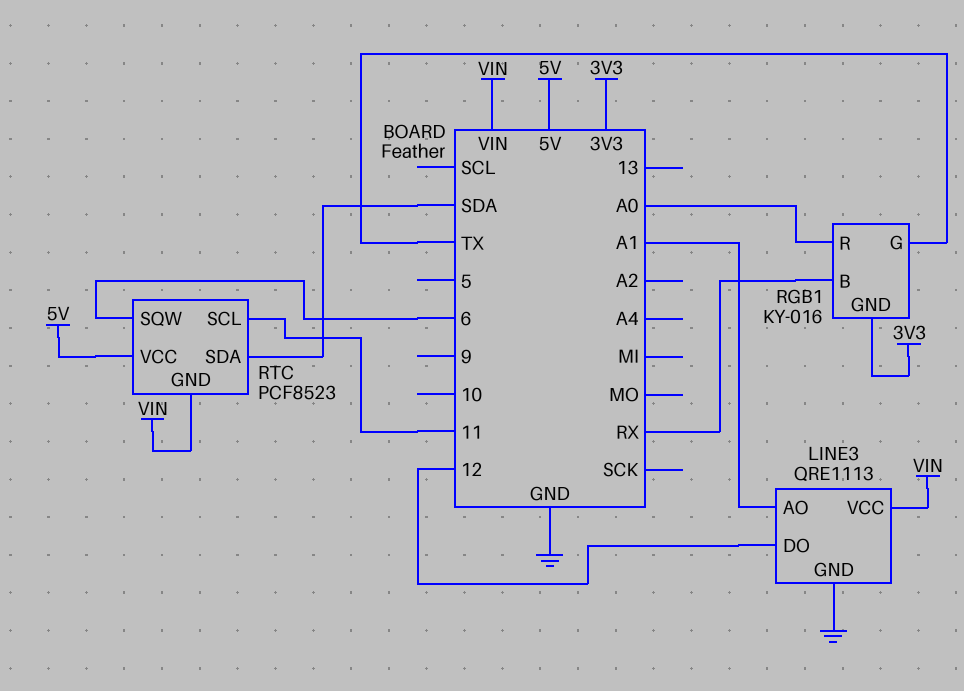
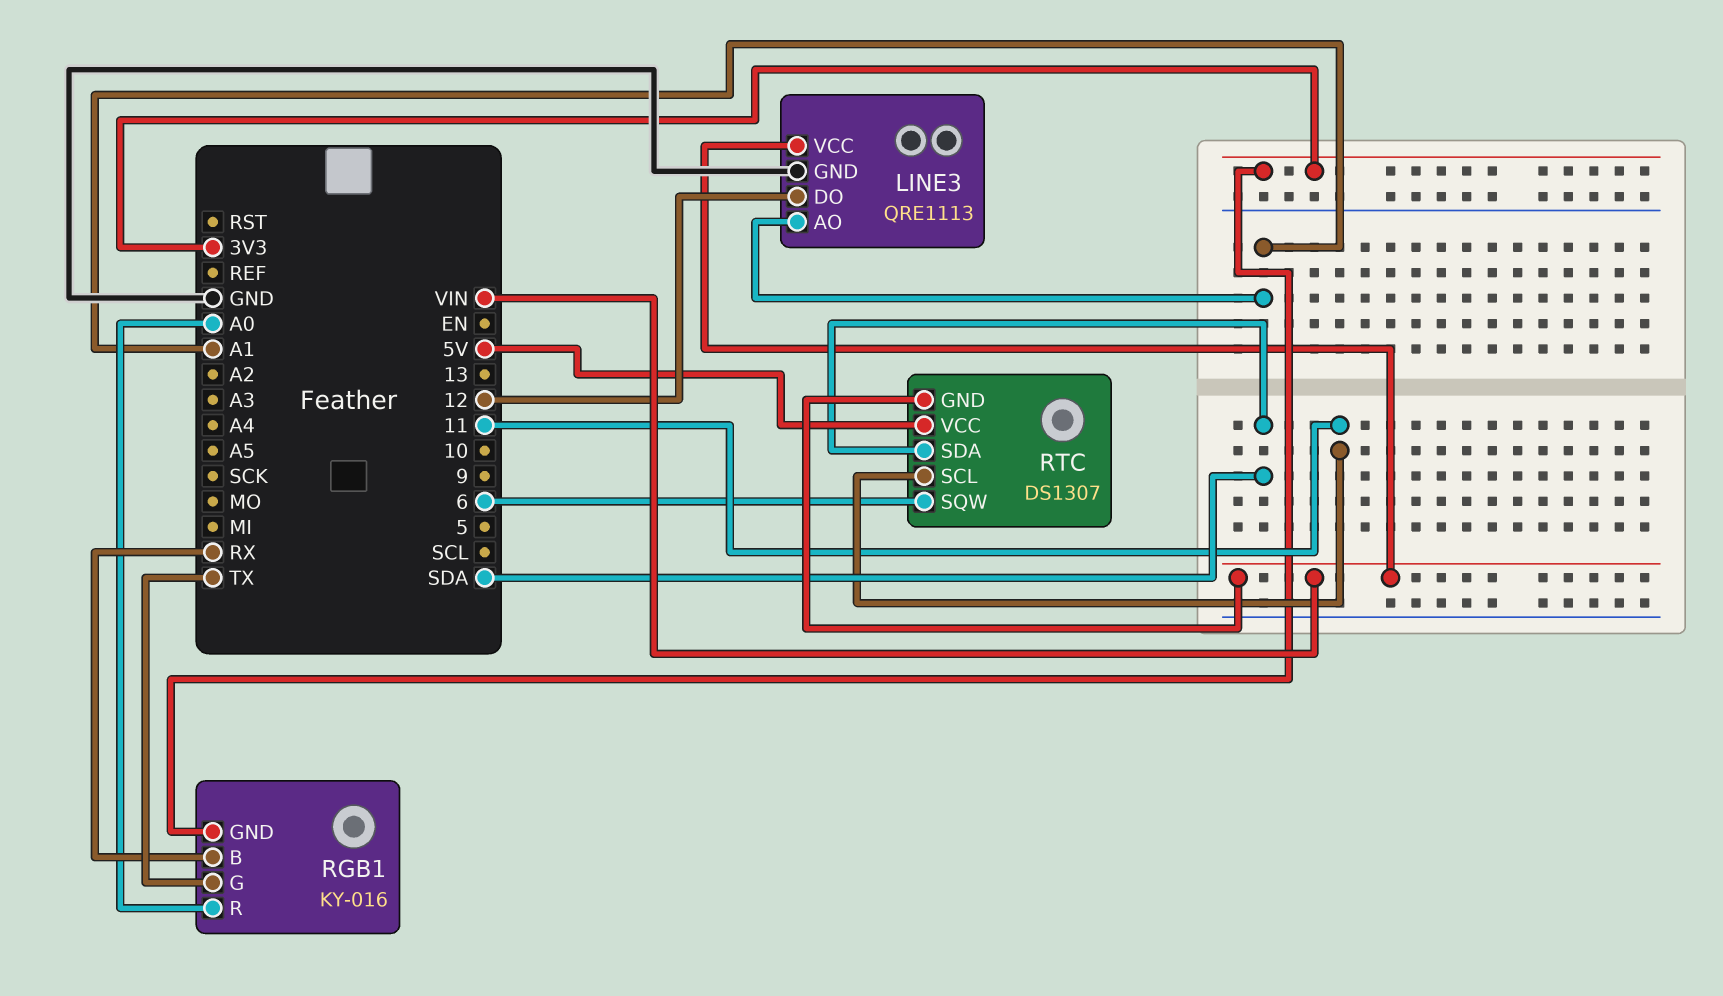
RTC: PCF8523 -> DS1307

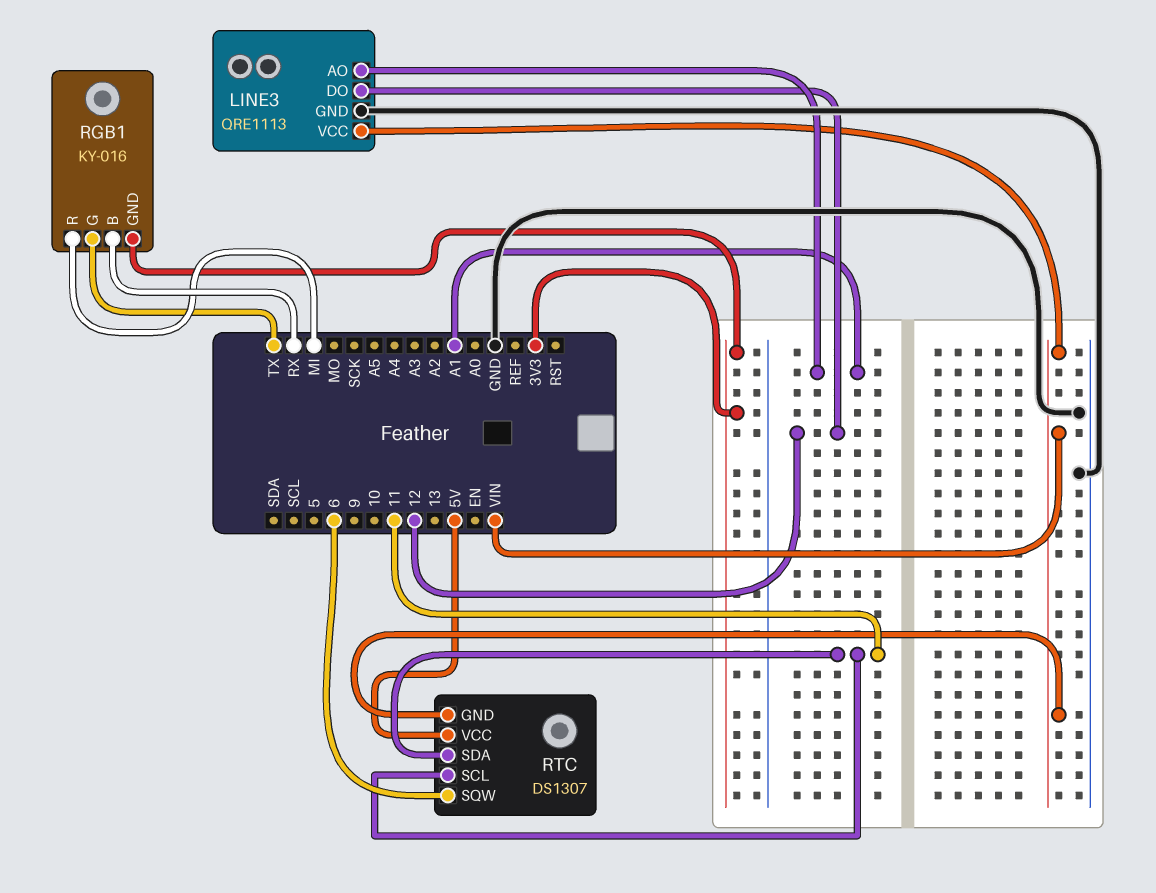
RGB1 pin R: A0 -> MI
RTC pin SDA: SDA -> 11

